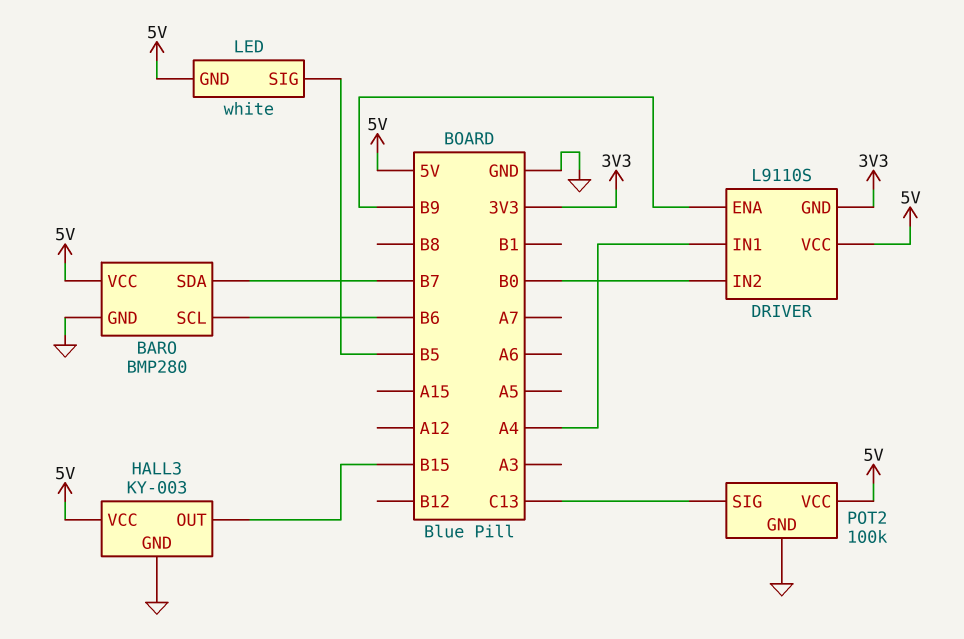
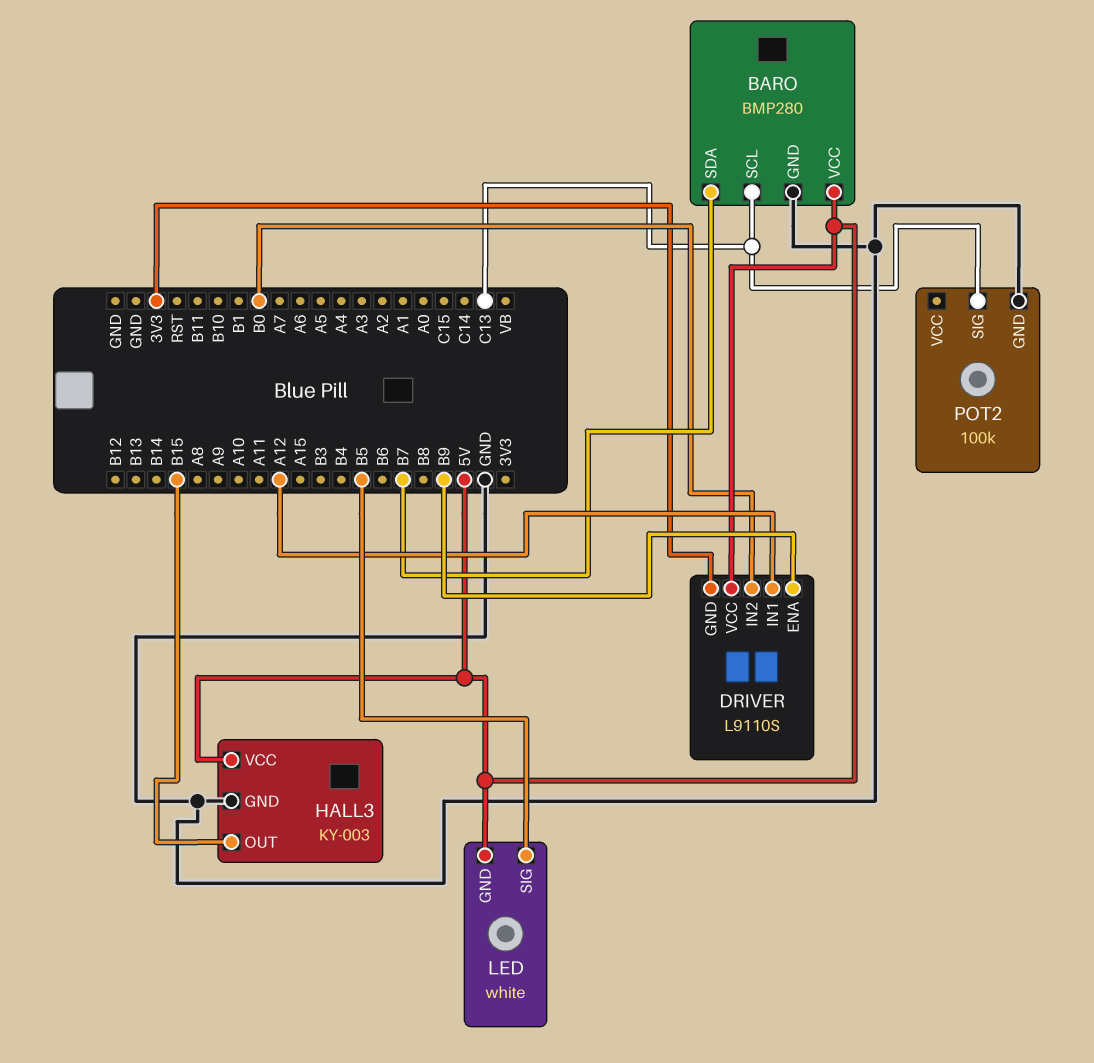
BARO pin SCL: B6 -> C13
DRIVER pin IN1: A4 -> A12
POT2 pin VCC: 5V -> none

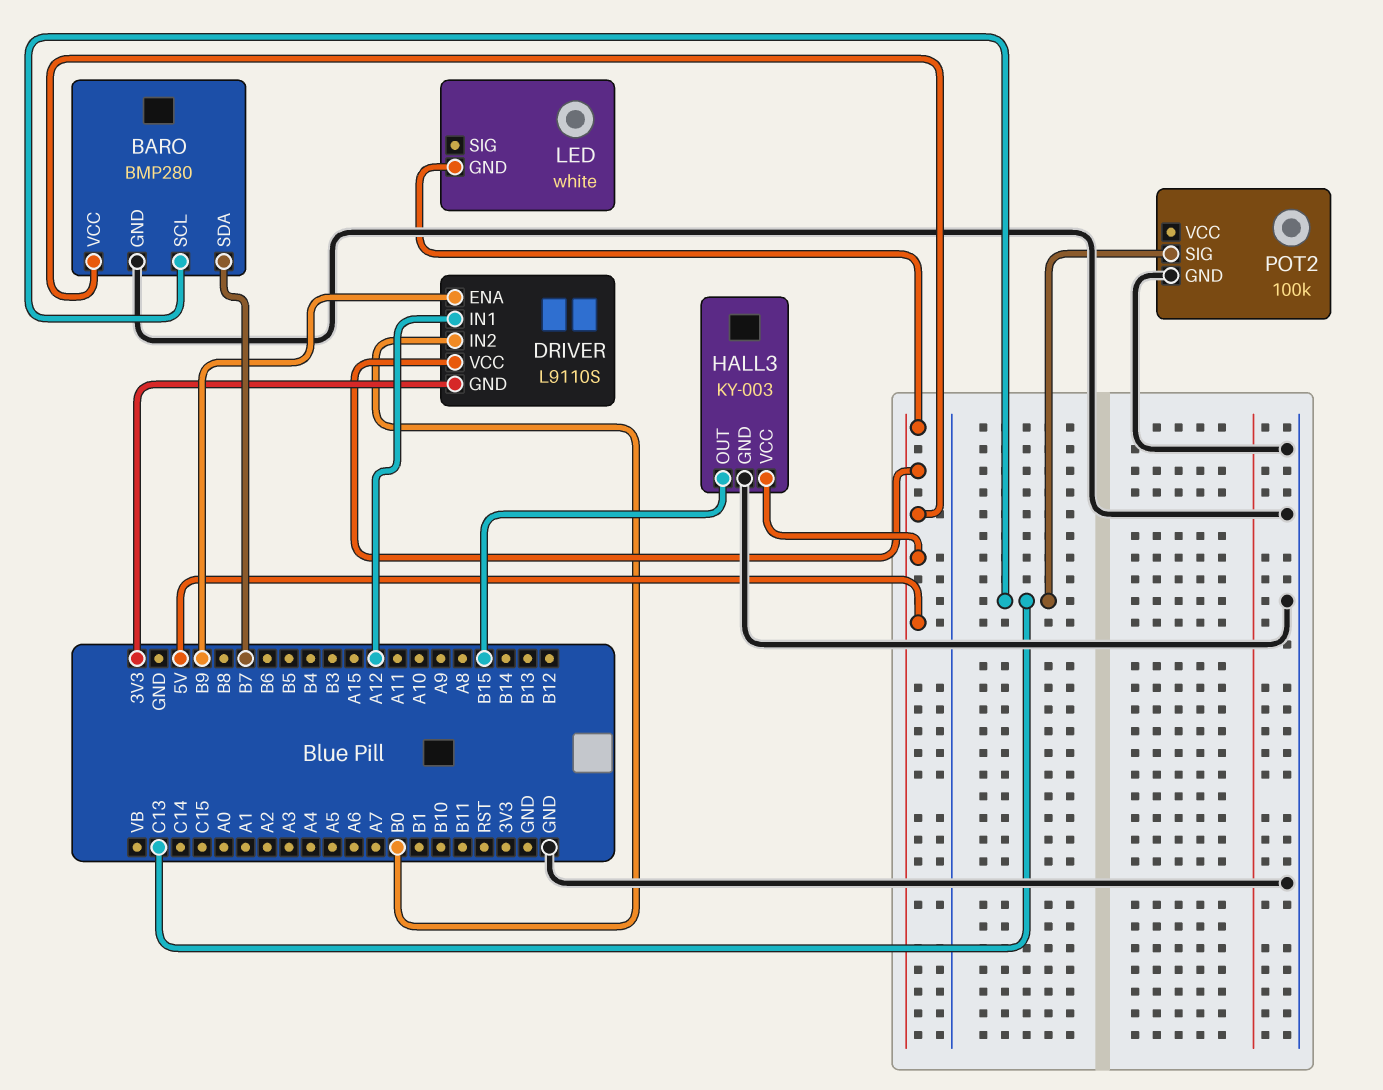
LED pin SIG: B5 -> none

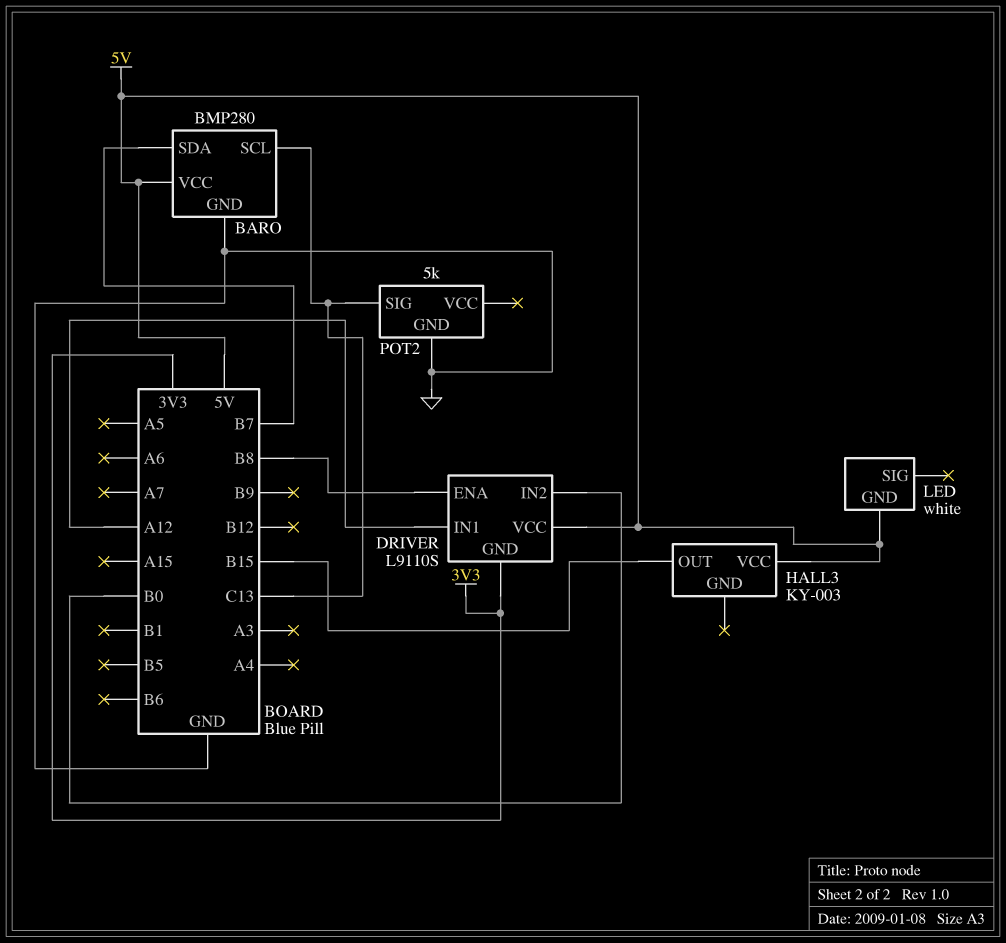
DRIVER pin ENA: B9 -> B8
HALL3 pin GND: GND -> none
POT2: 100k -> 5k

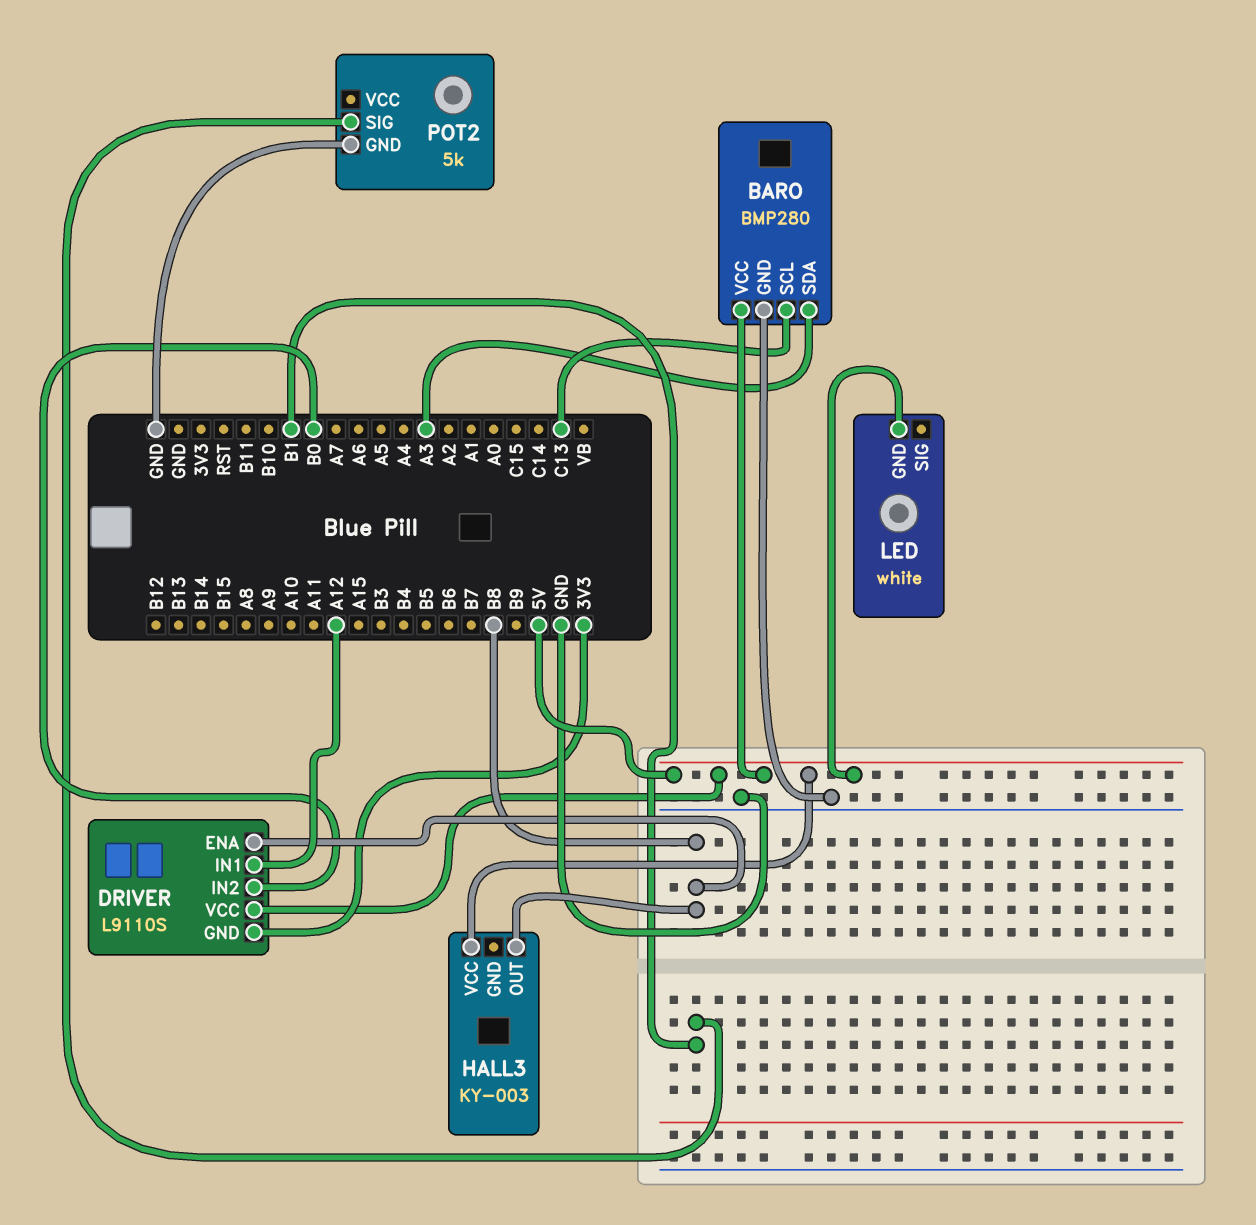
BARO pin SDA: B7 -> A3
HALL3 pin OUT: B15 -> B8
POT2 pin SIG: C13 -> B1

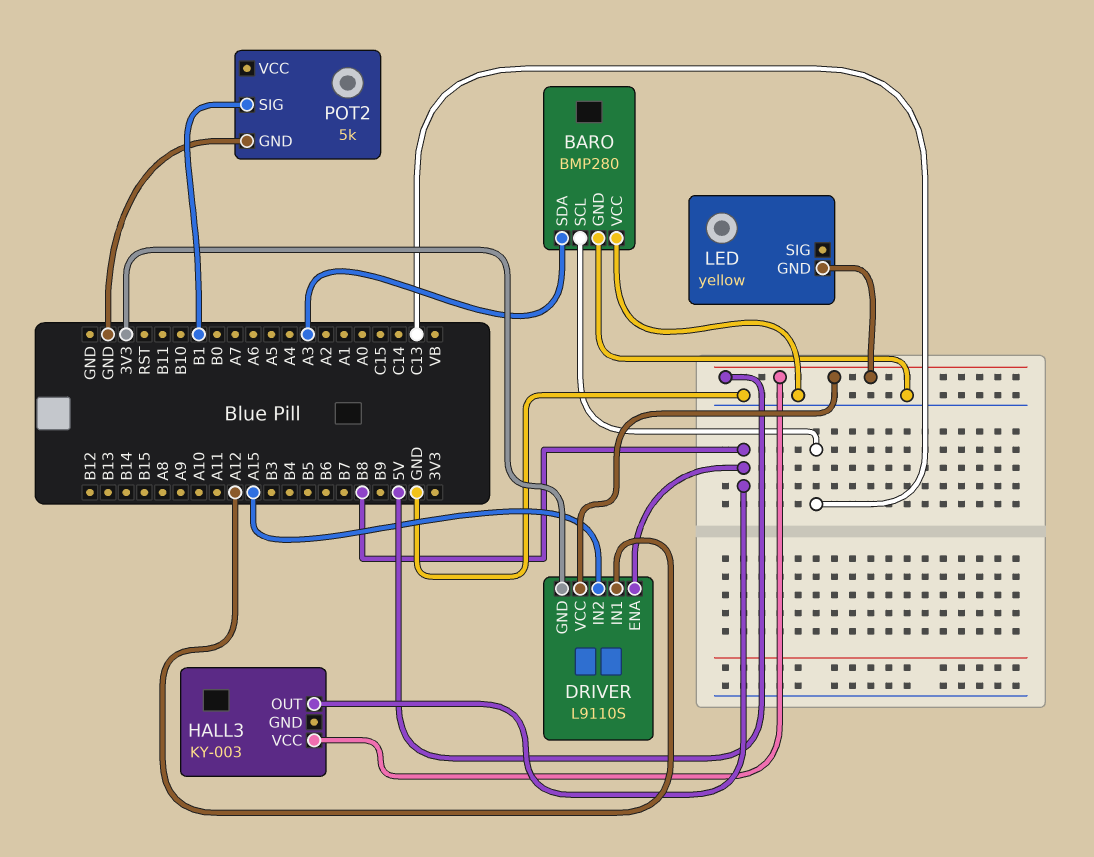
BARO pin VCC: 5V -> GND
DRIVER pin IN2: B0 -> A15
LED: white -> yellow

